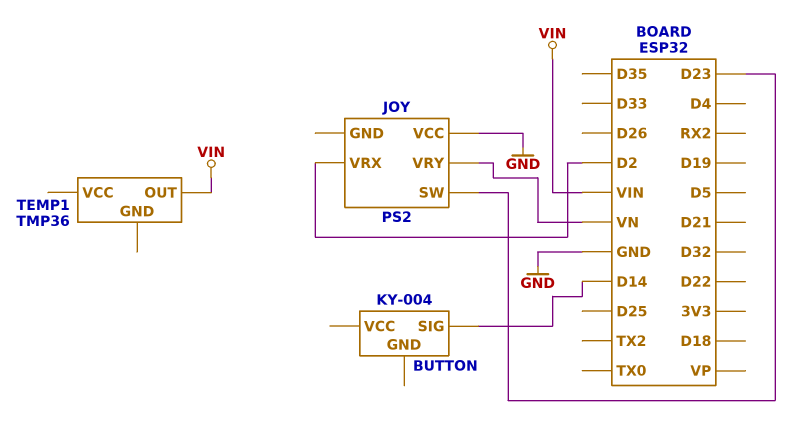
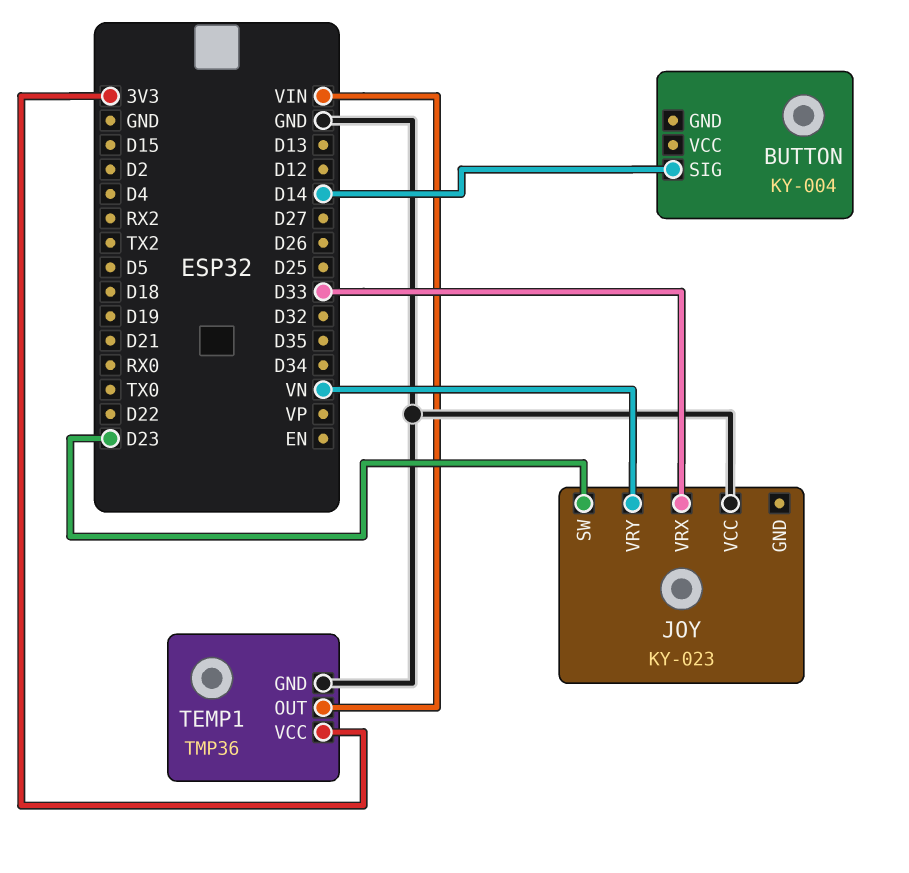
JOY: PS2 -> KY-023
JOY pin VRX: D2 -> D33
TEMP1 pin GND: none -> GND
TEMP1 pin VCC: none -> 3V3

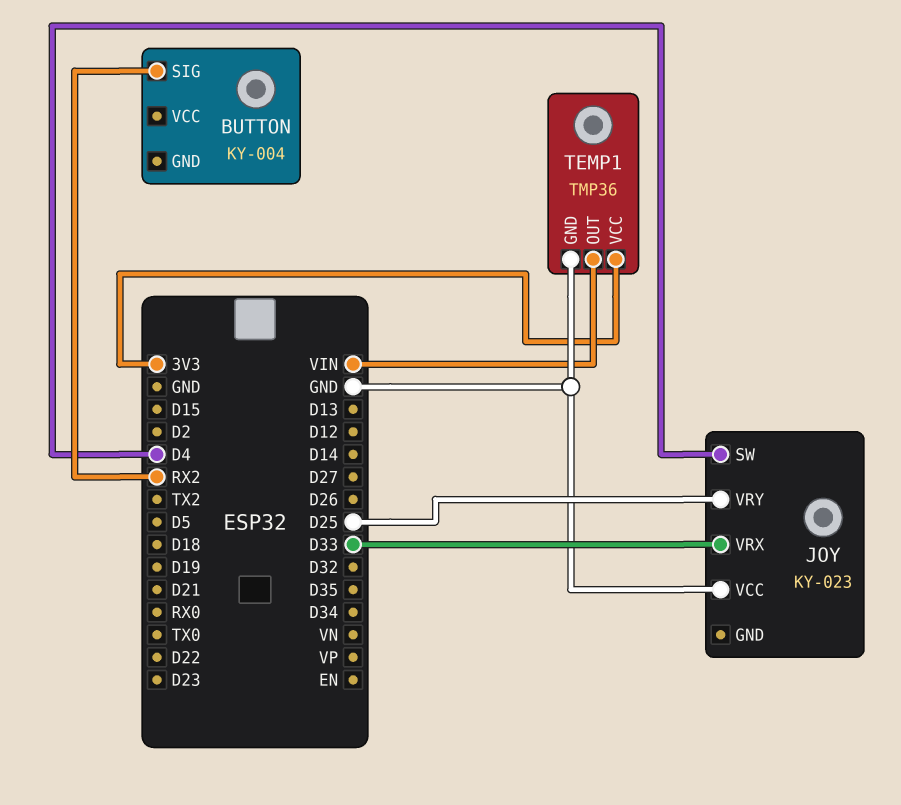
BUTTON pin SIG: D14 -> RX2
JOY pin SW: D23 -> D4
JOY pin VRY: VN -> D25

